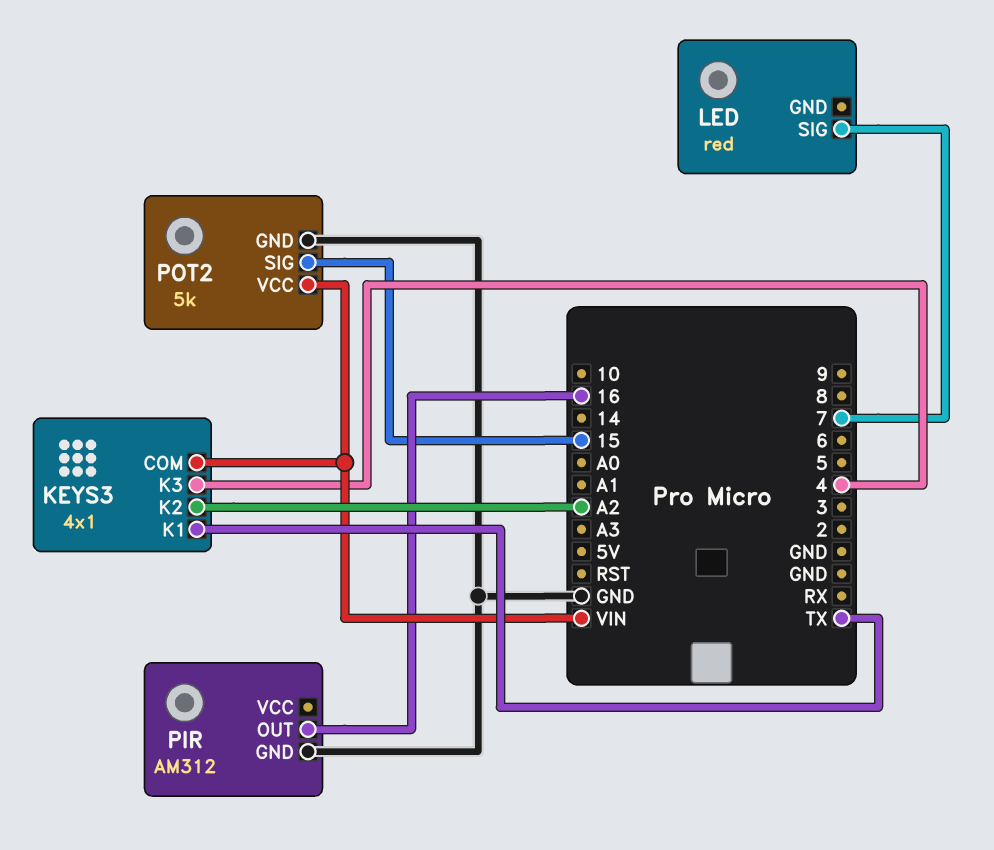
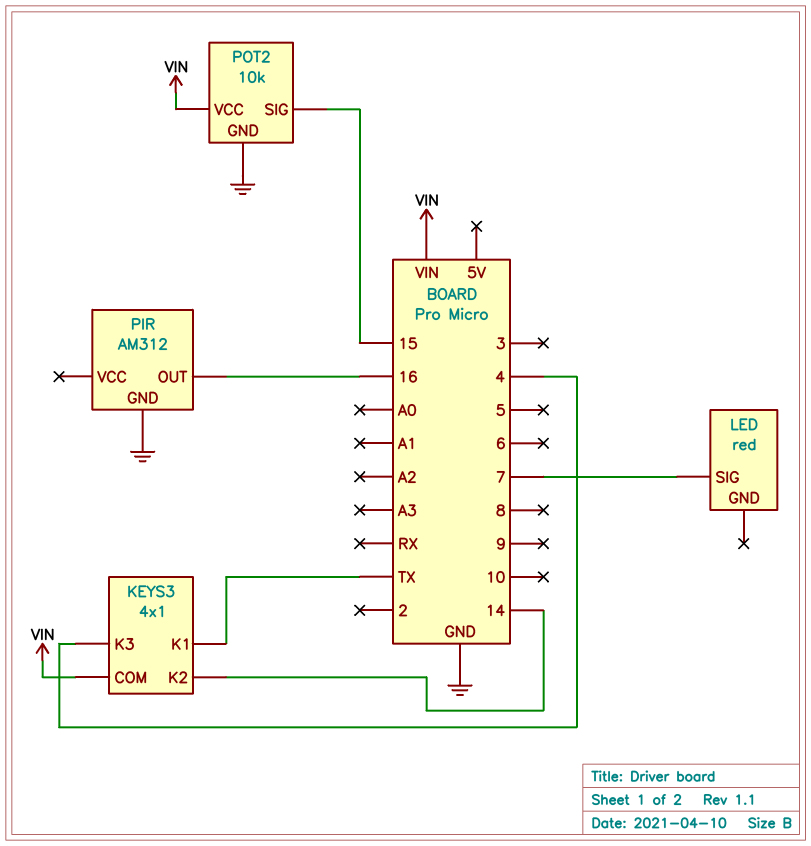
KEYS3 pin K2: A2 -> 14
POT2: 5k -> 10k

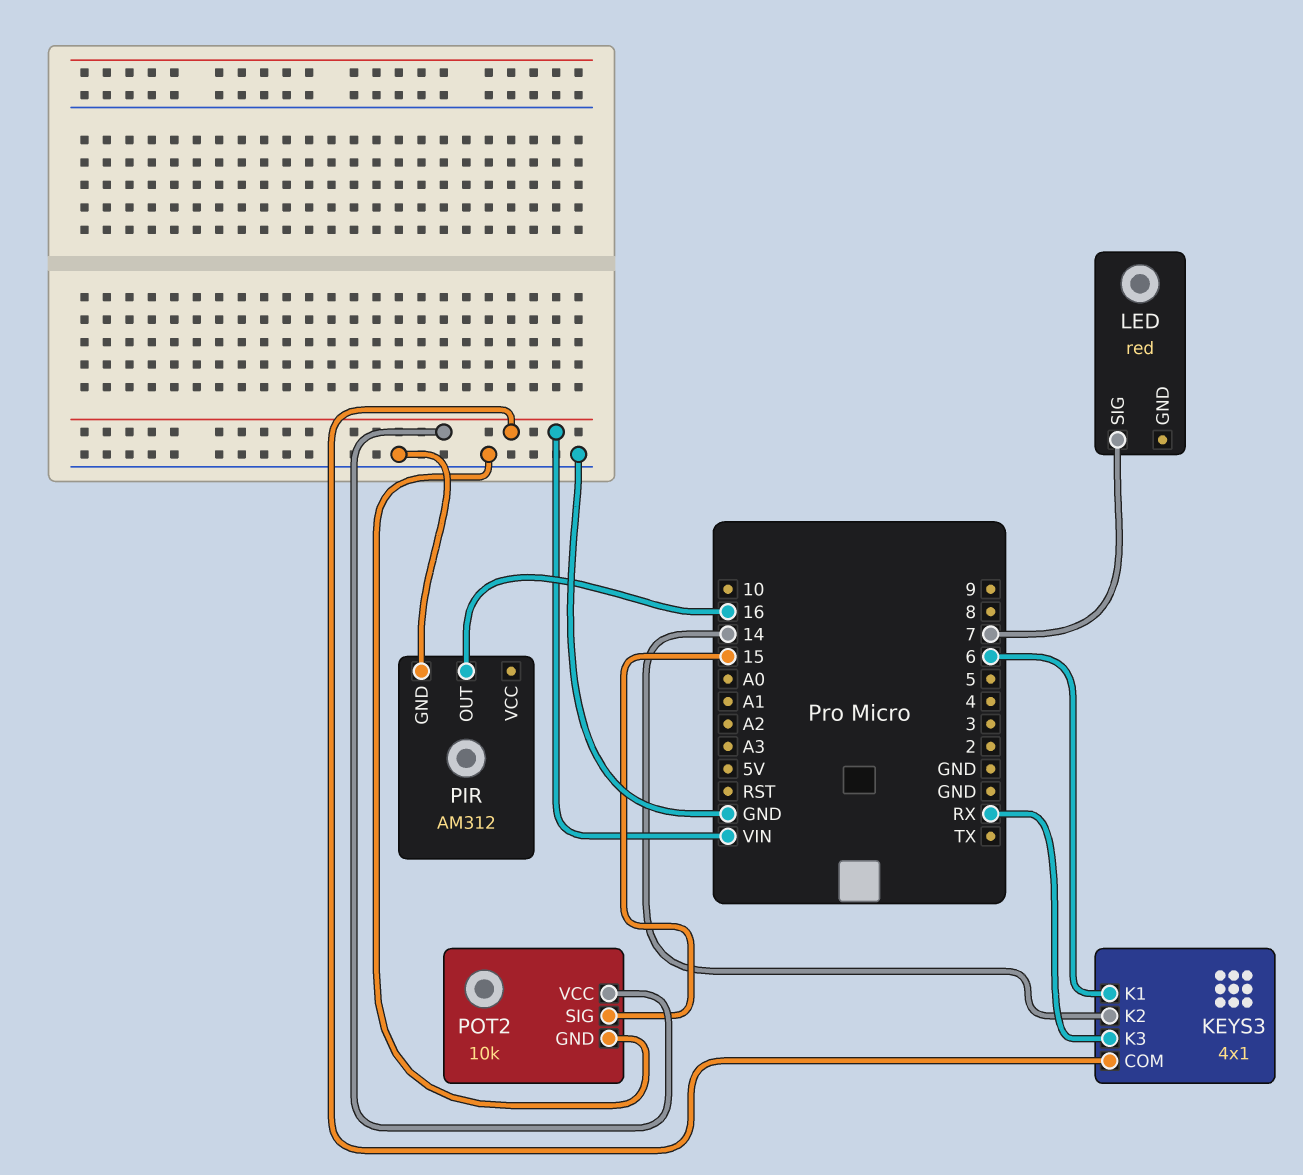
KEYS3 pin K1: TX -> 6
KEYS3 pin K3: 4 -> RX

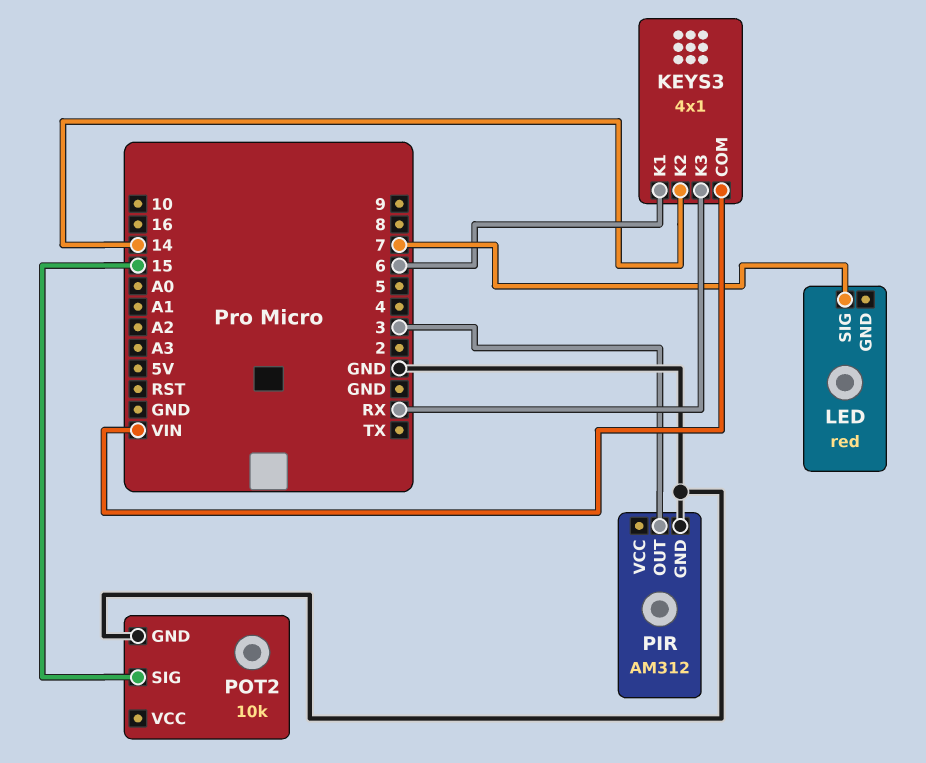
PIR pin OUT: 16 -> 3
POT2 pin VCC: VIN -> none

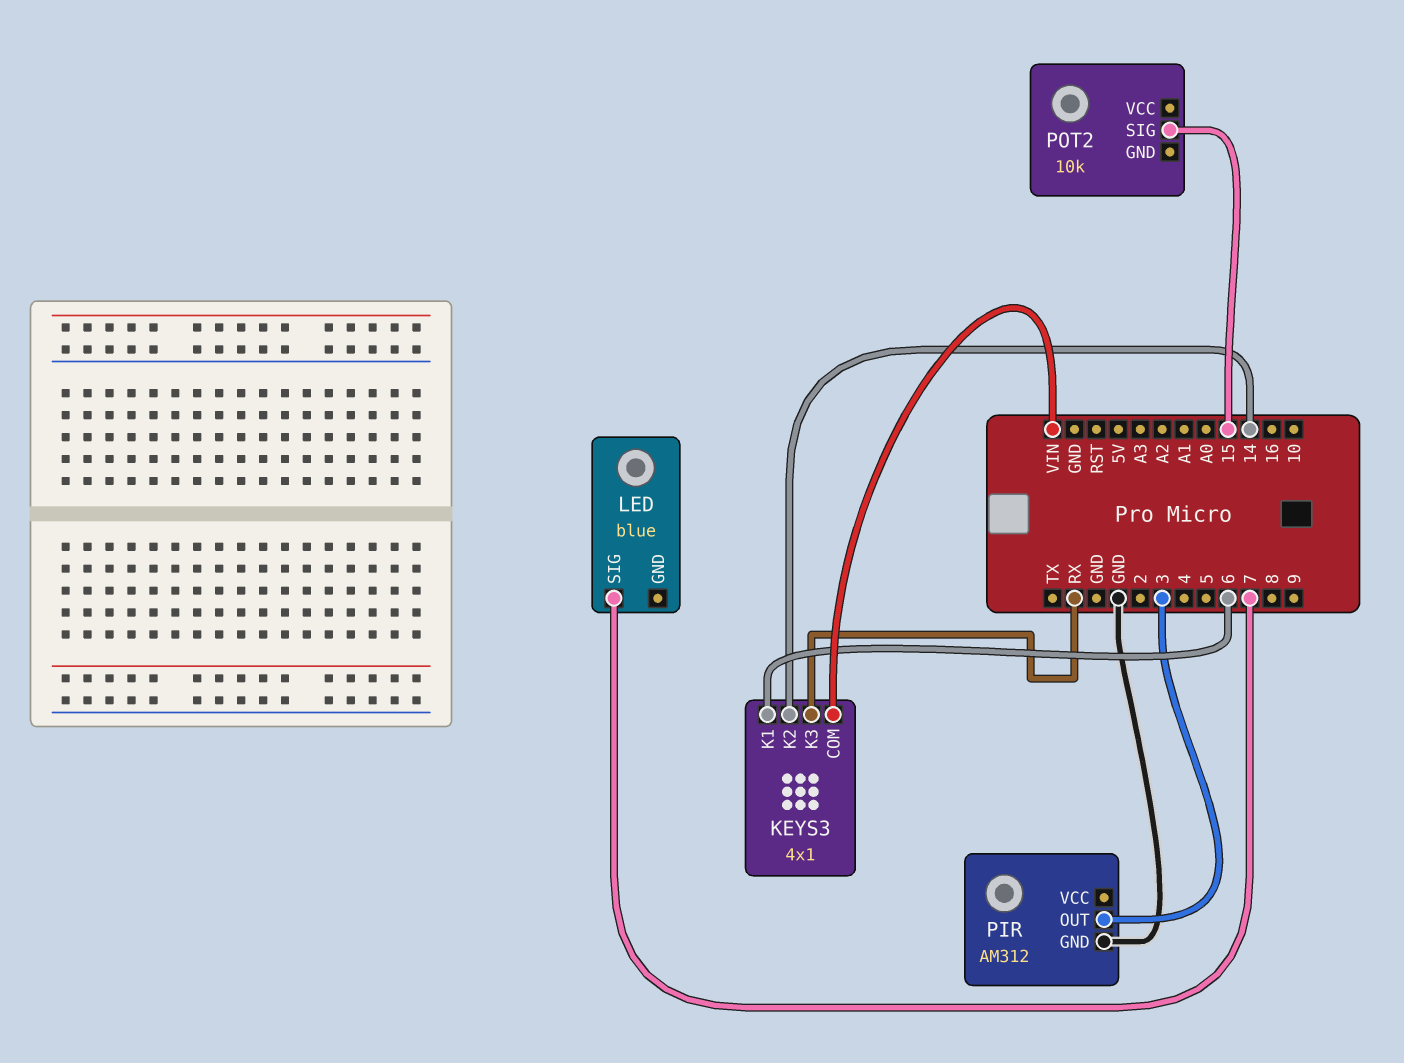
LED: red -> blue
POT2 pin GND: GND -> none

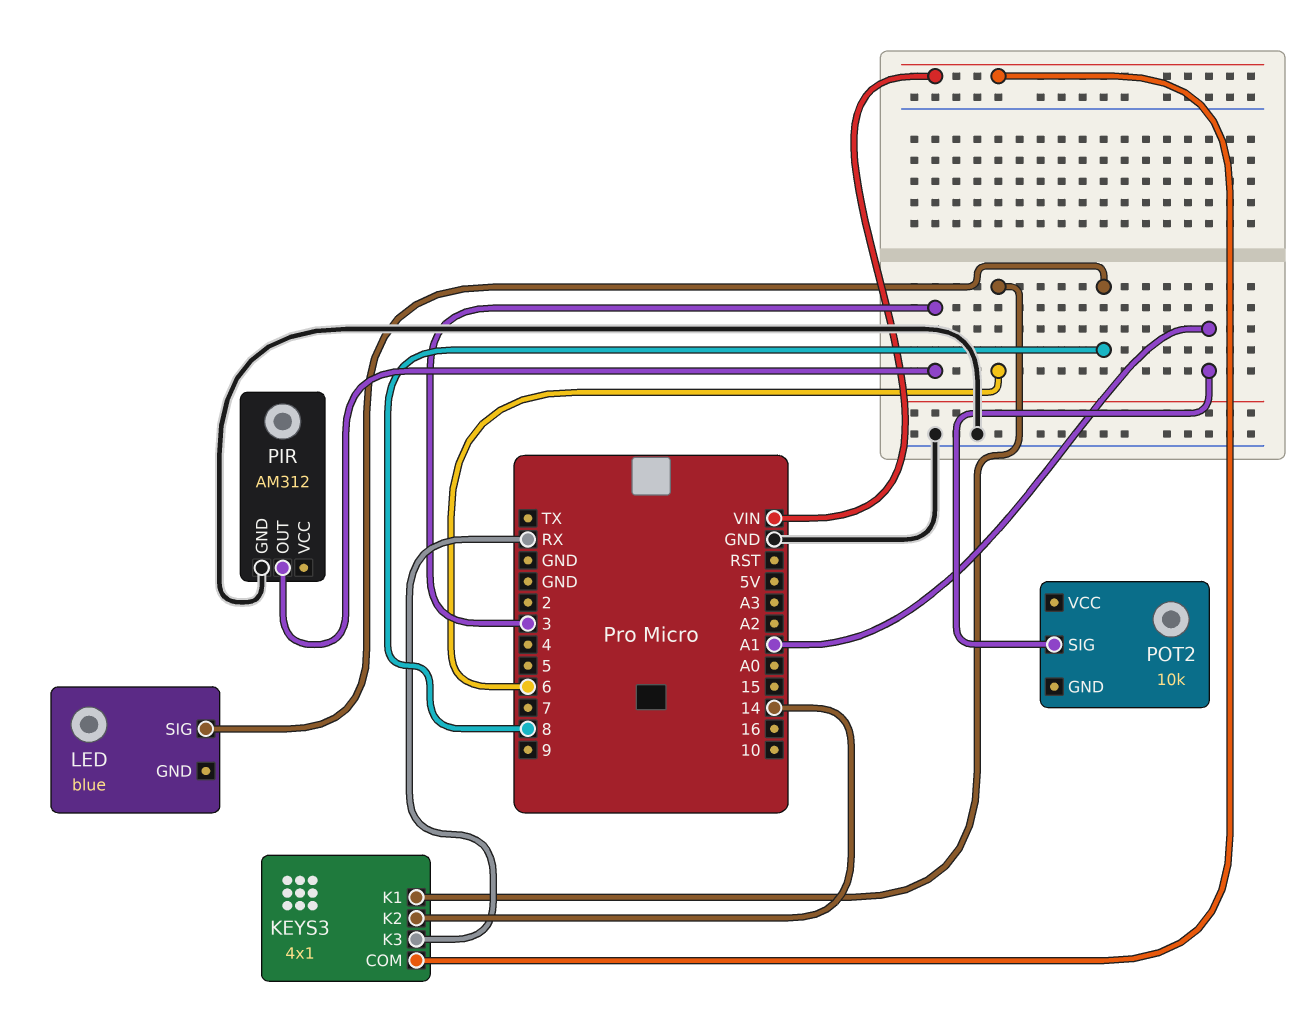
LED pin SIG: 7 -> 8
POT2 pin SIG: 15 -> A1

